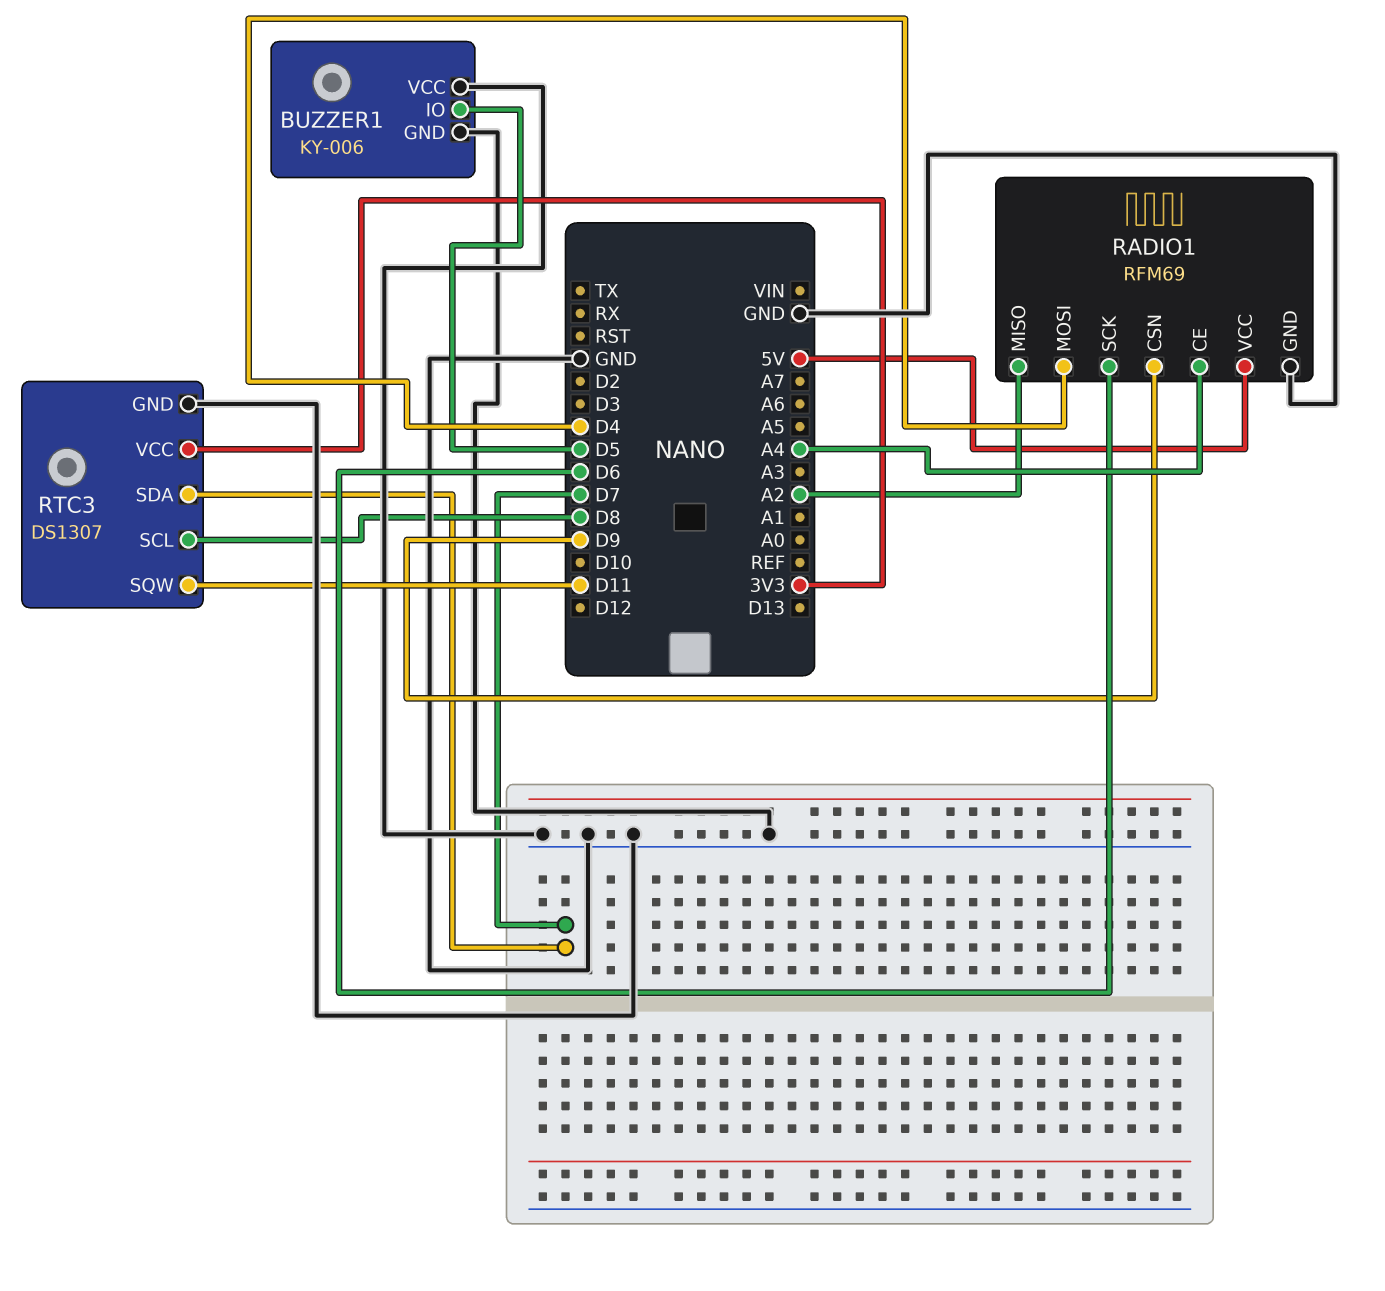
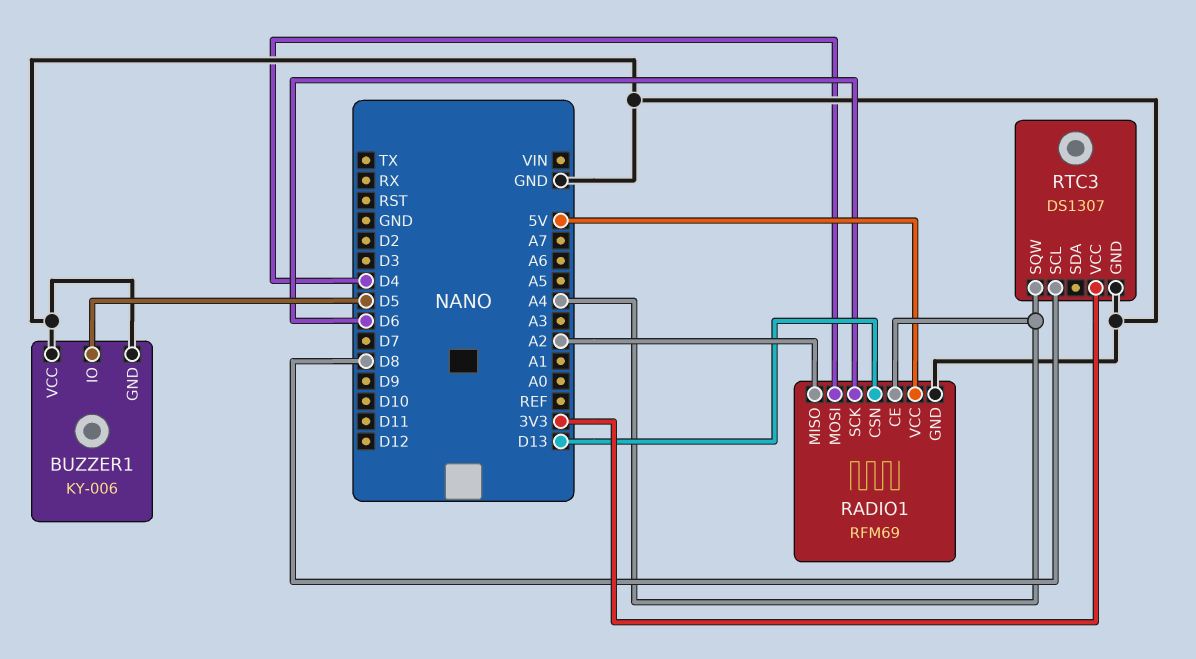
RADIO1 pin CSN: D9 -> D13
RTC3 pin SDA: D7 -> none
RTC3 pin SQW: D11 -> A4

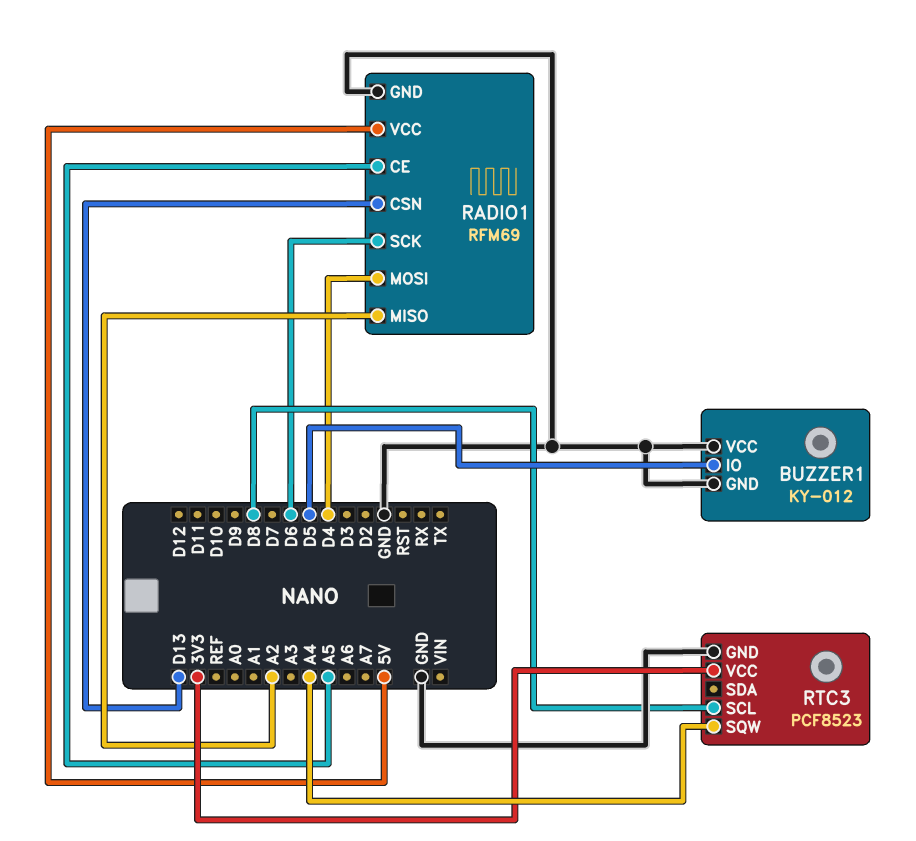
BUZZER1: KY-006 -> KY-012
RADIO1 pin CE: A4 -> A5
RTC3: DS1307 -> PCF8523

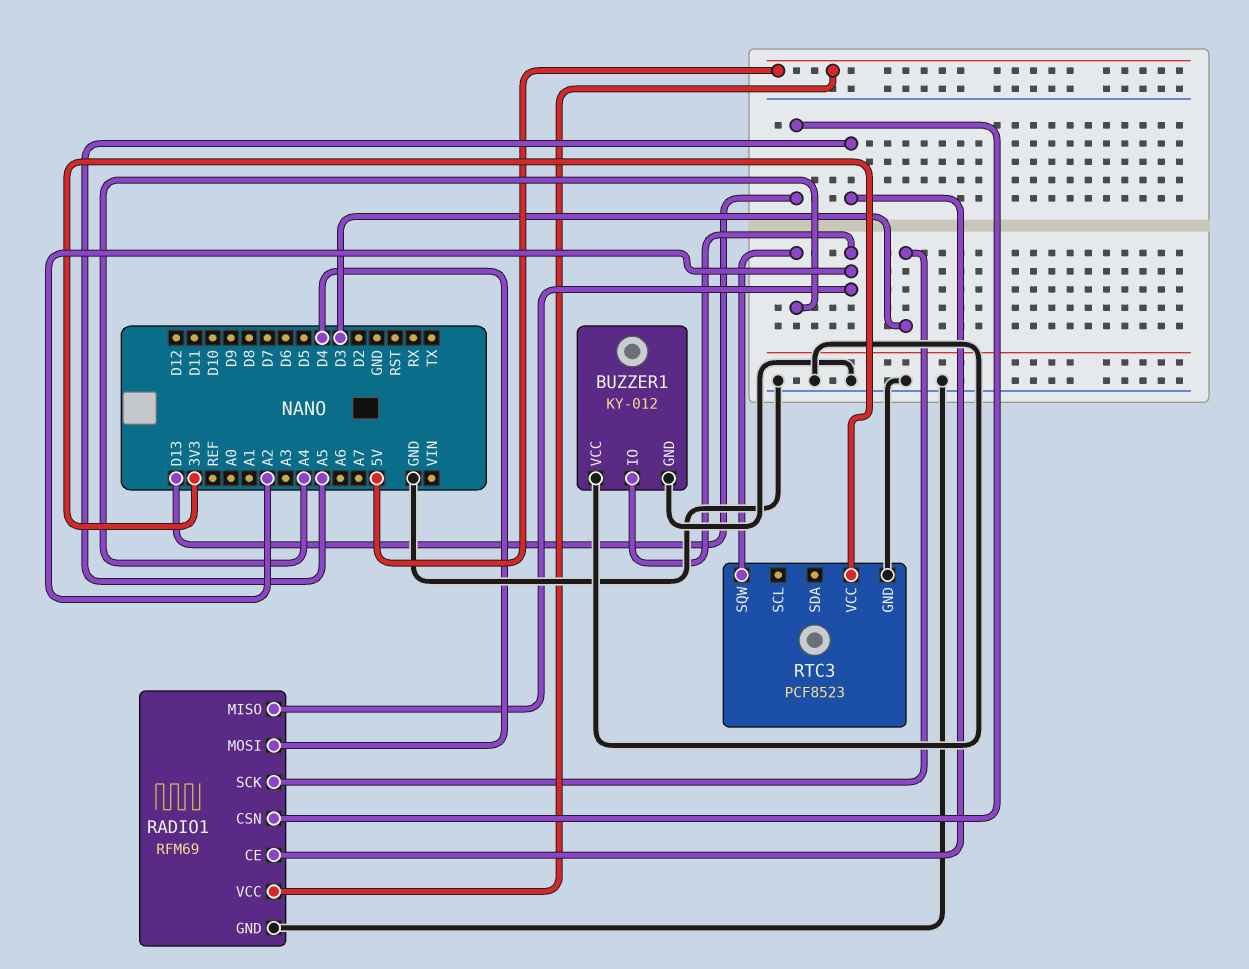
BUZZER1 pin IO: D5 -> A2
RADIO1 pin SCK: D6 -> D3
RTC3 pin SCL: D8 -> none

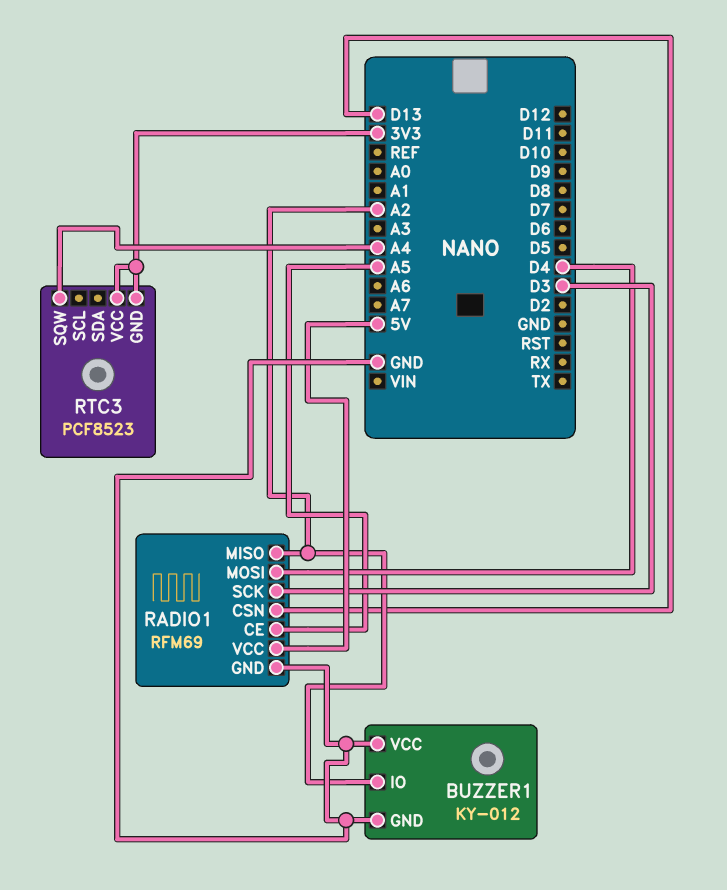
RTC3 pin GND: GND -> 3V3

